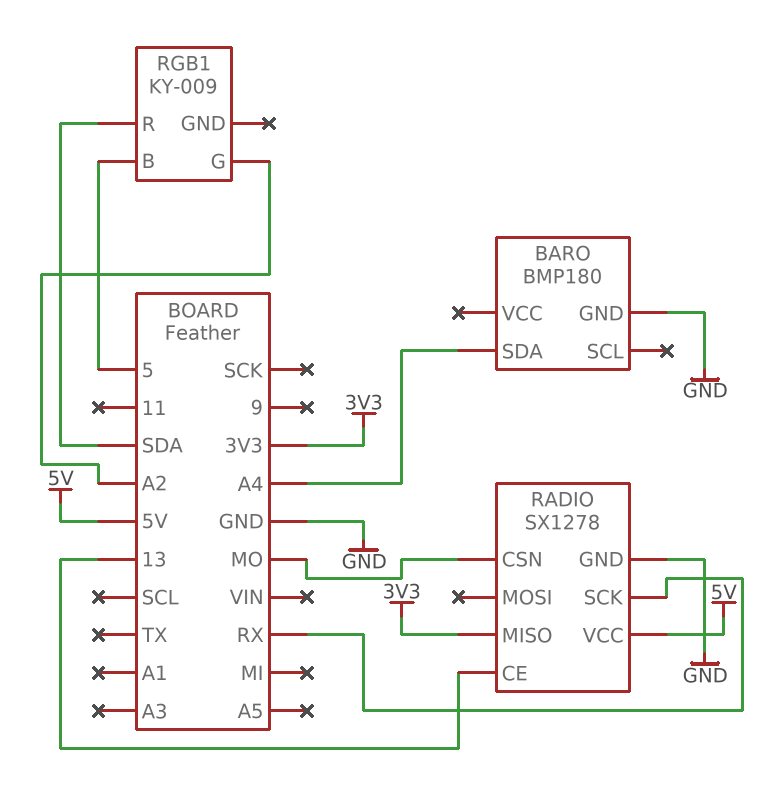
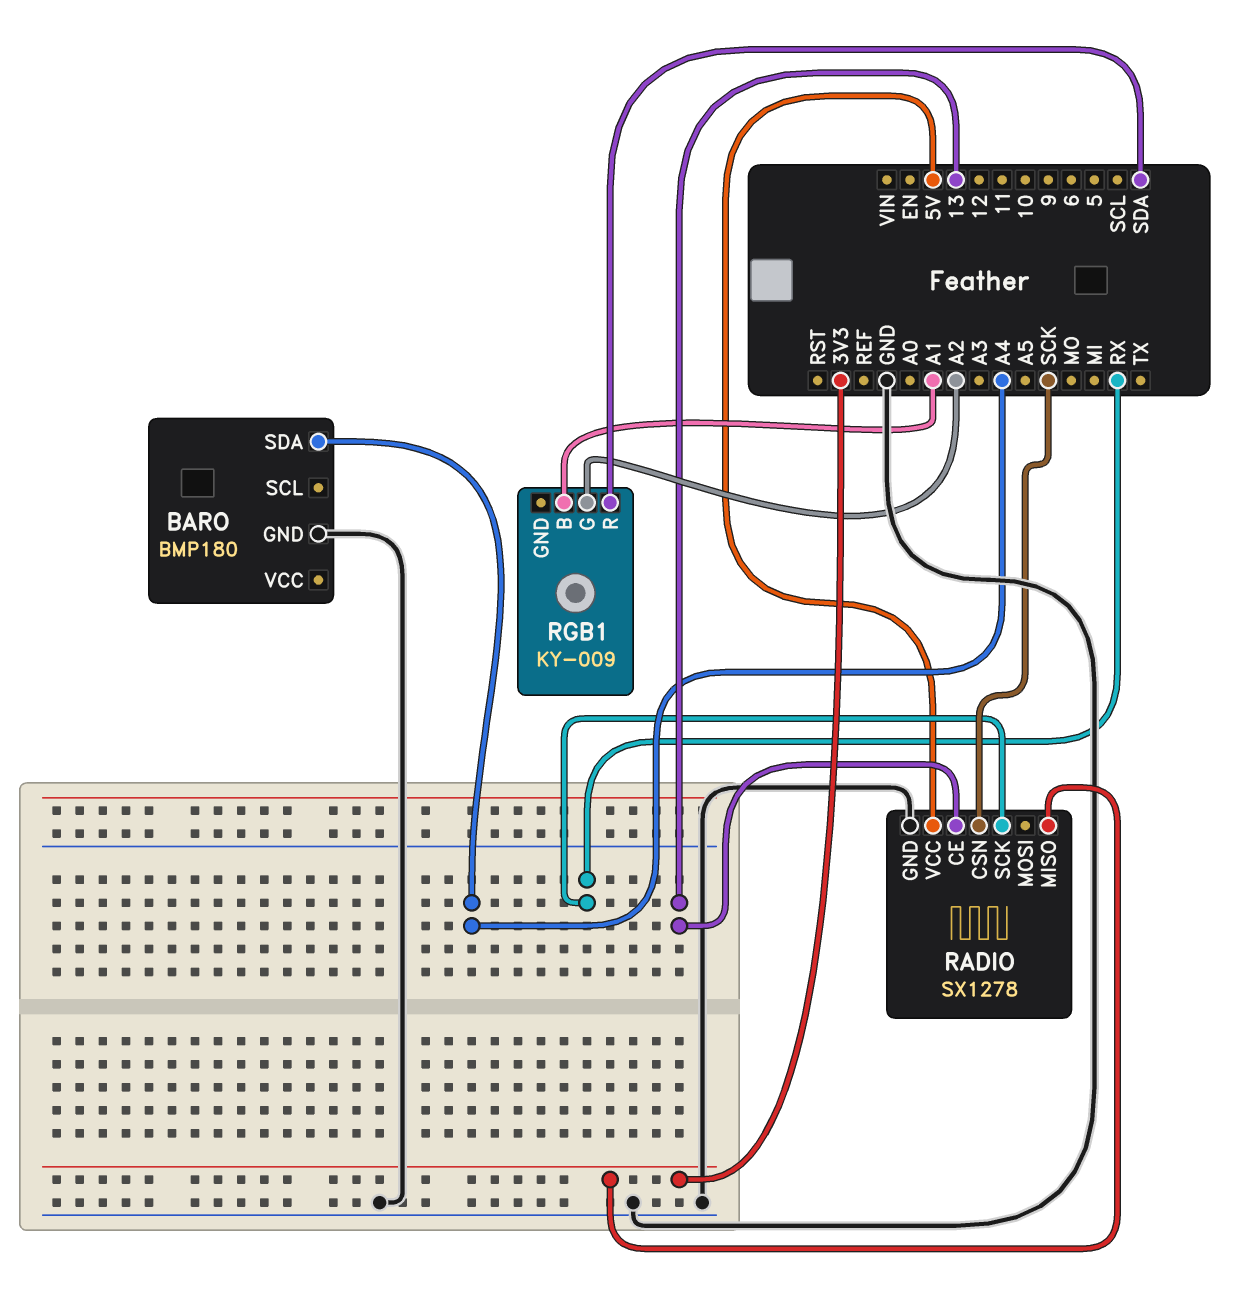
RADIO pin CSN: MO -> SCK
RGB1 pin B: 5 -> A1

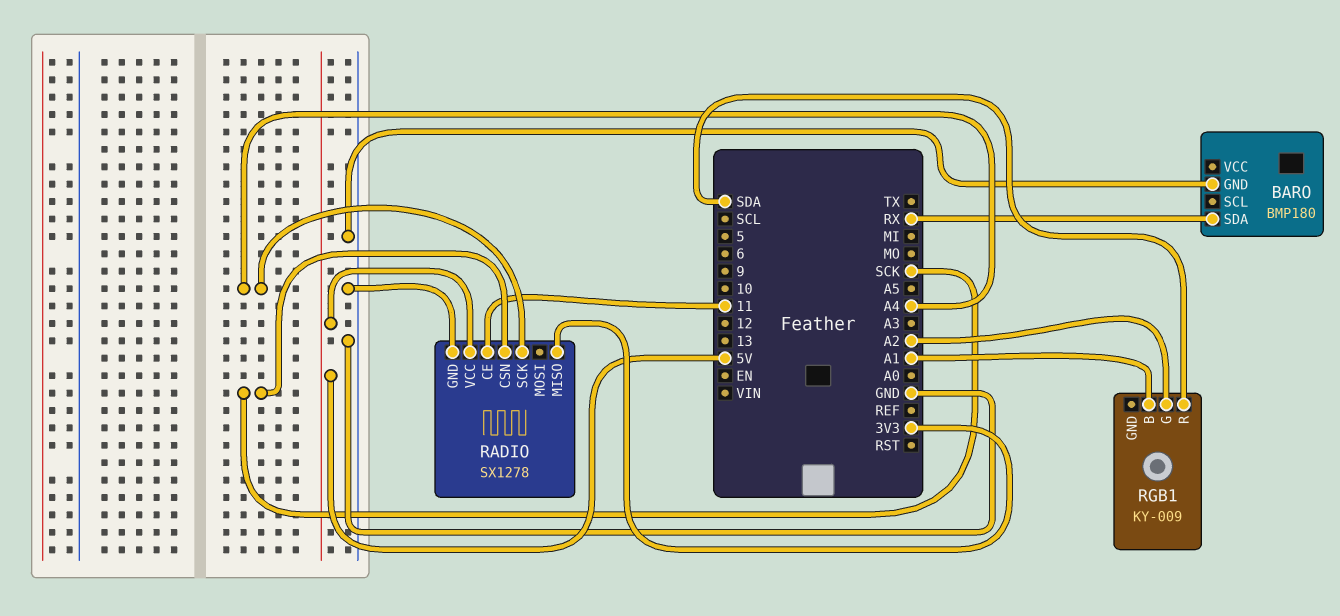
BARO pin SDA: A4 -> RX
RADIO pin CE: 13 -> 11
RADIO pin SCK: RX -> A4

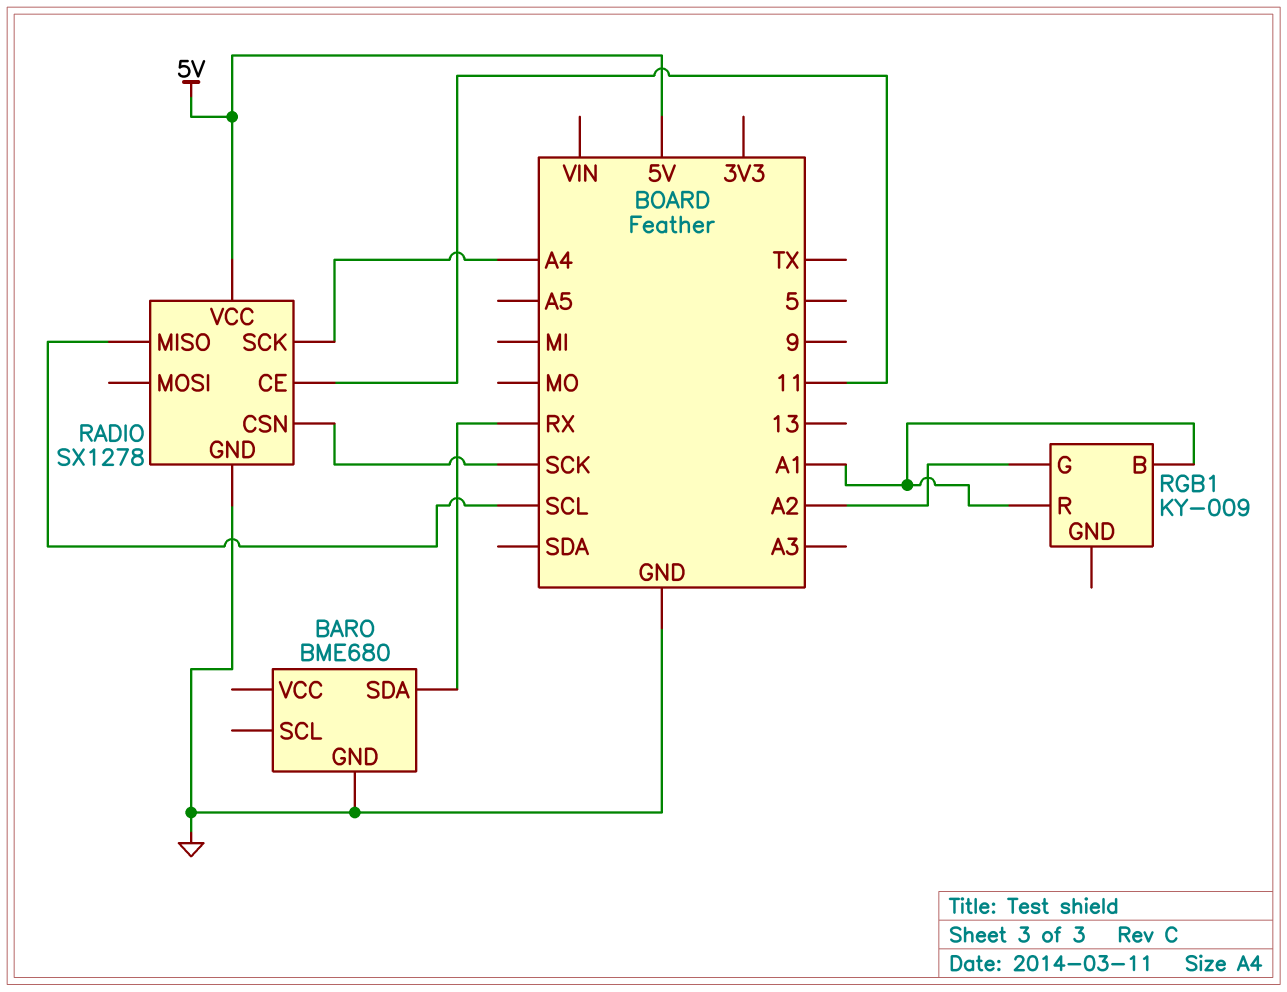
BARO: BMP180 -> BME680
RADIO pin MISO: 3V3 -> SCL
RGB1 pin R: SDA -> A1

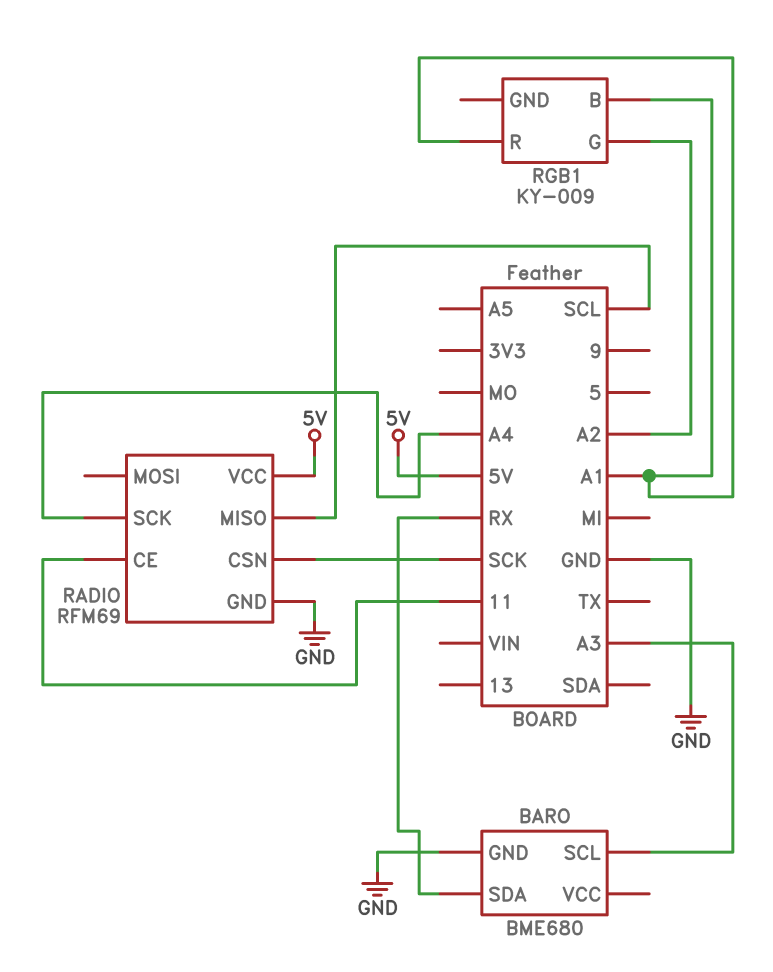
BARO pin SCL: none -> A3
RADIO: SX1278 -> RFM69

